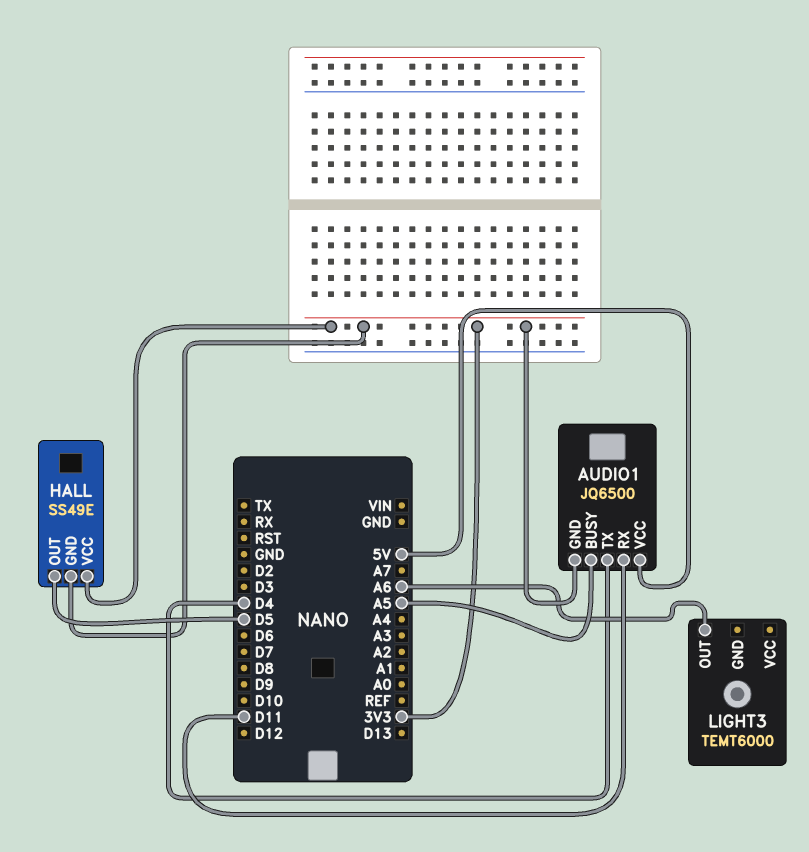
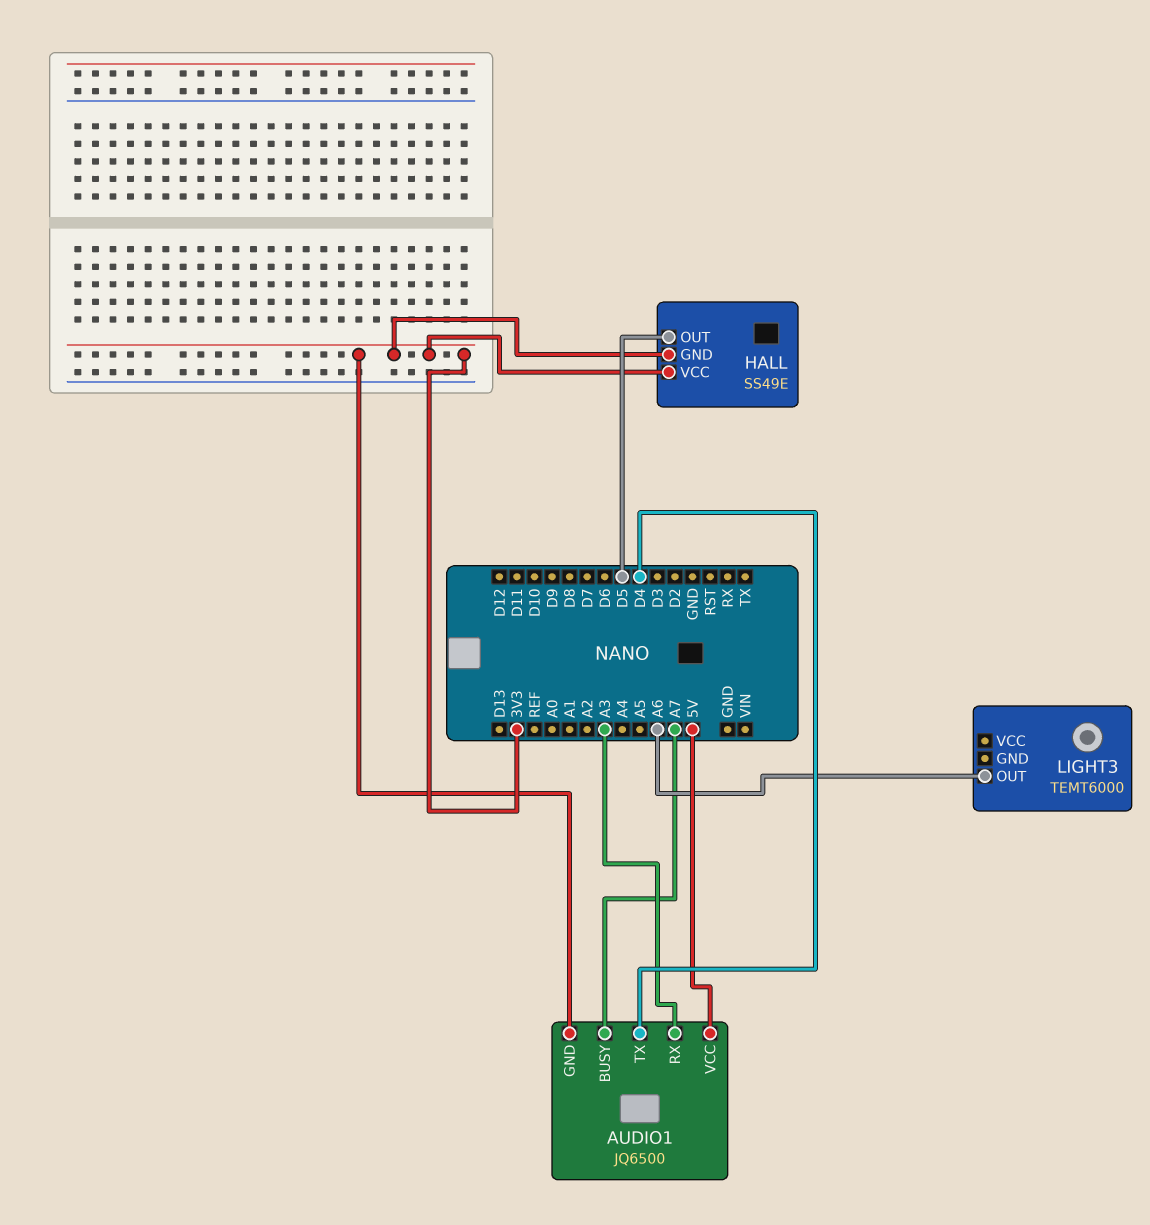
AUDIO1 pin BUSY: A5 -> A7
AUDIO1 pin RX: D11 -> A3

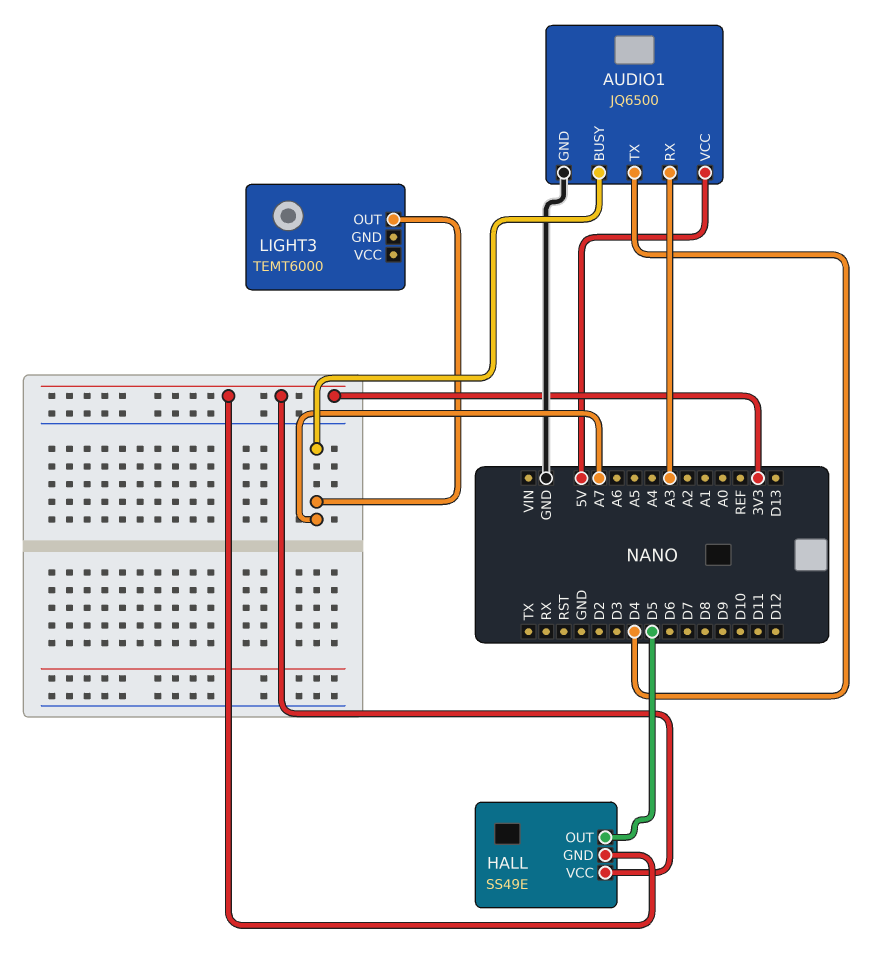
AUDIO1 pin GND: 3V3 -> GND
LIGHT3 pin OUT: A6 -> A7

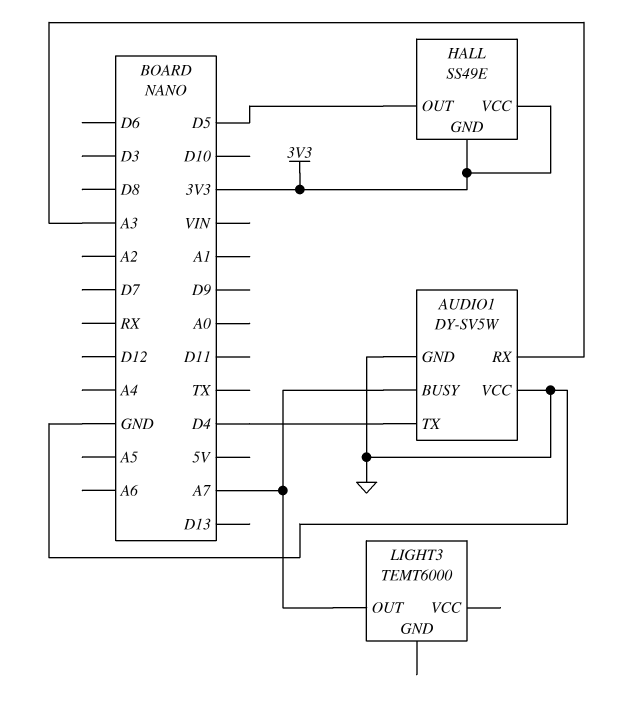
AUDIO1: JQ6500 -> DY-SV5W
AUDIO1 pin VCC: 5V -> GND

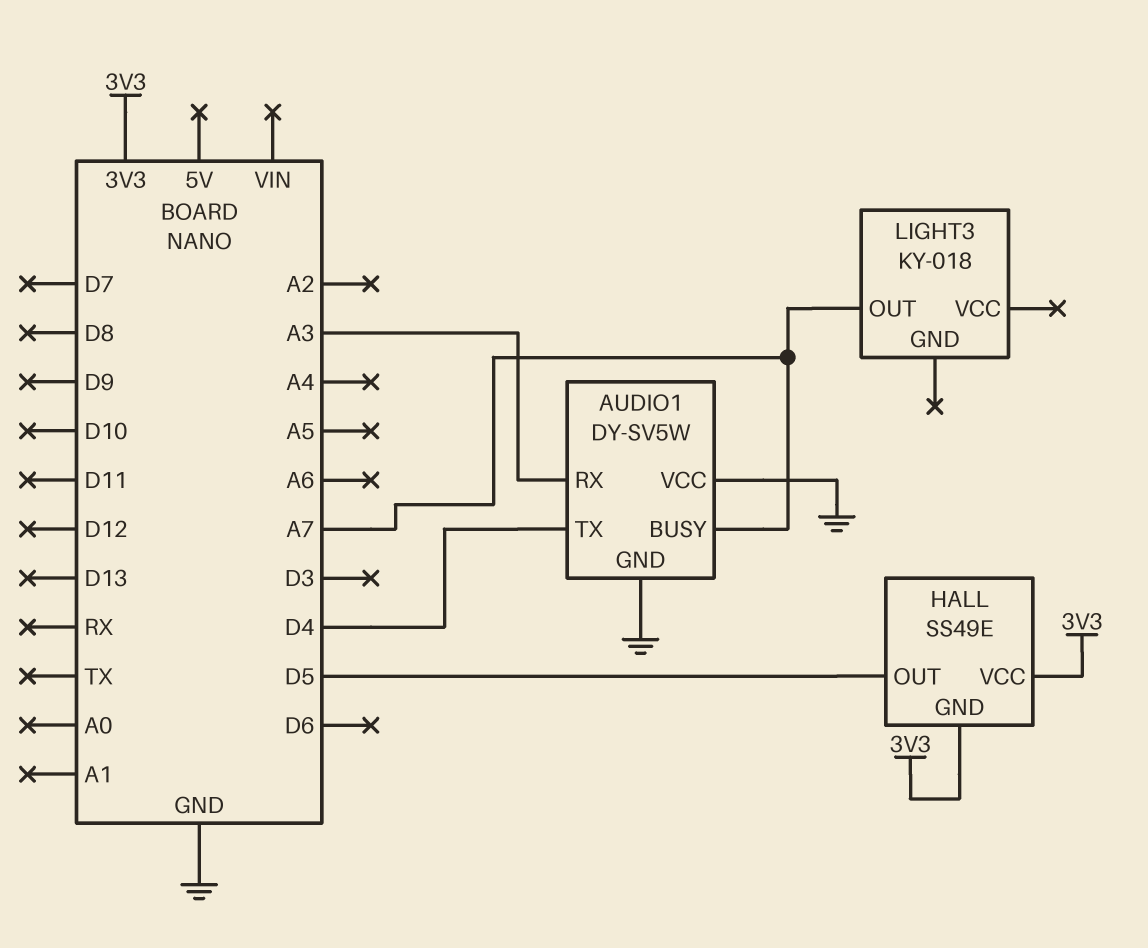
LIGHT3: TEMT6000 -> KY-018

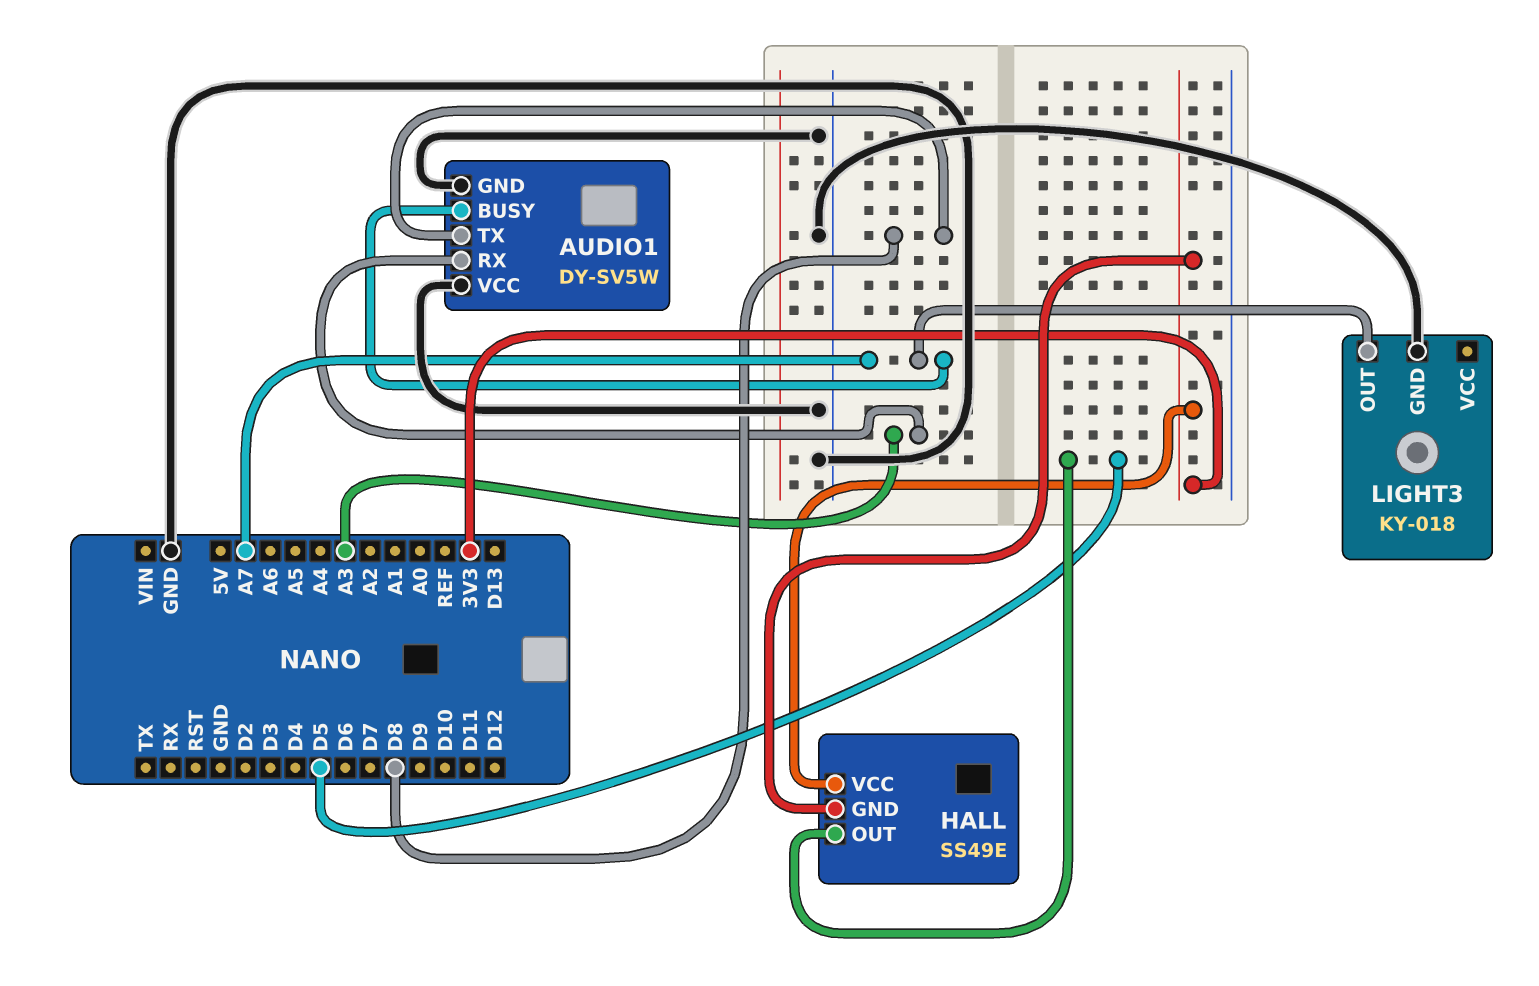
AUDIO1 pin TX: D4 -> D8
LIGHT3 pin GND: none -> GND

